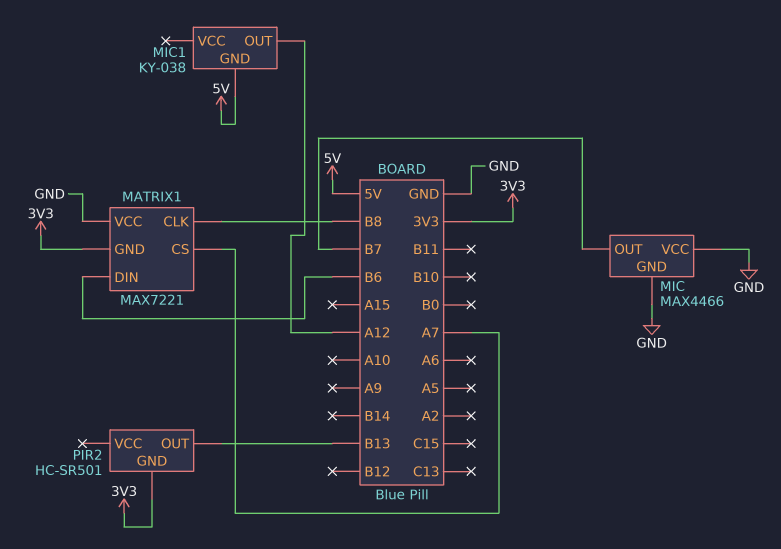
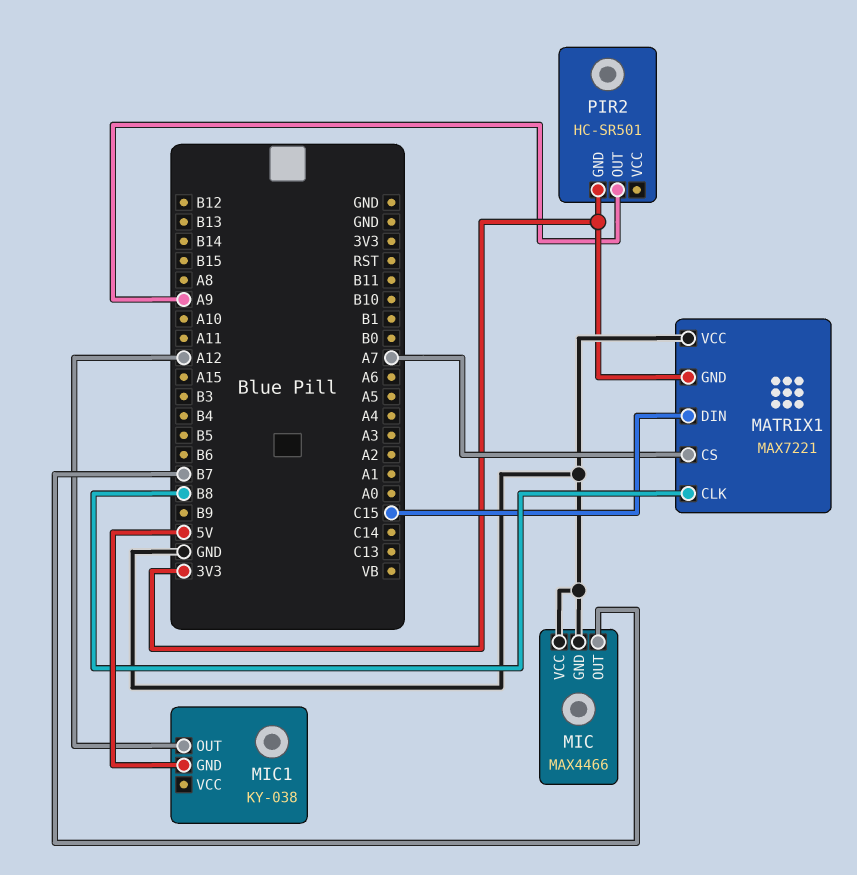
MATRIX1 pin DIN: B6 -> C15
PIR2 pin OUT: B13 -> A9

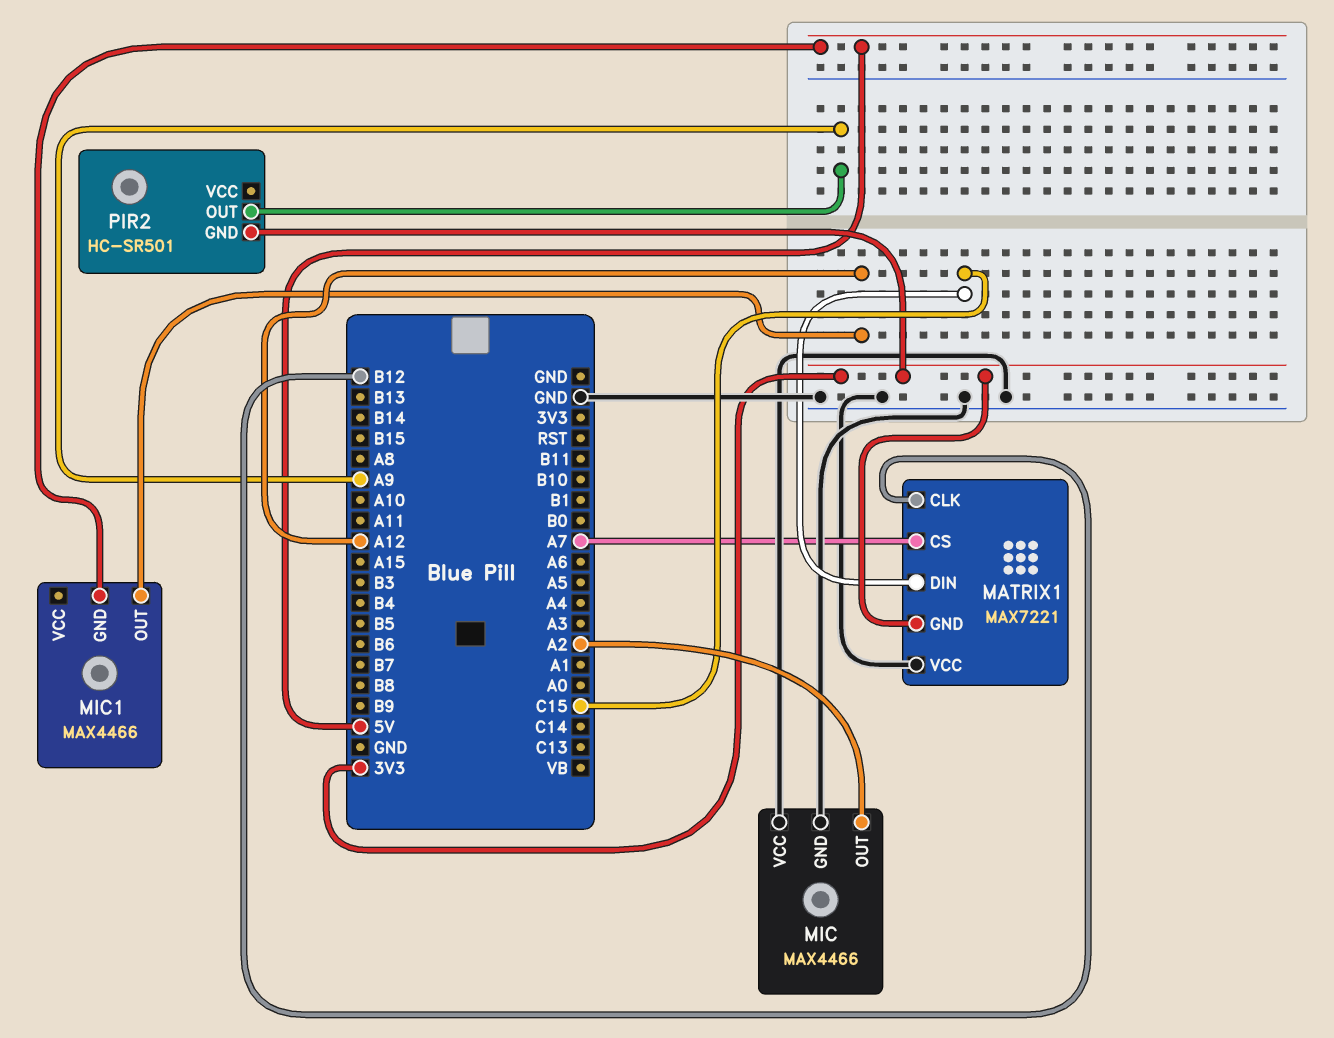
MATRIX1 pin CLK: B8 -> B12
MIC pin OUT: B7 -> A2
MIC1: KY-038 -> MAX4466

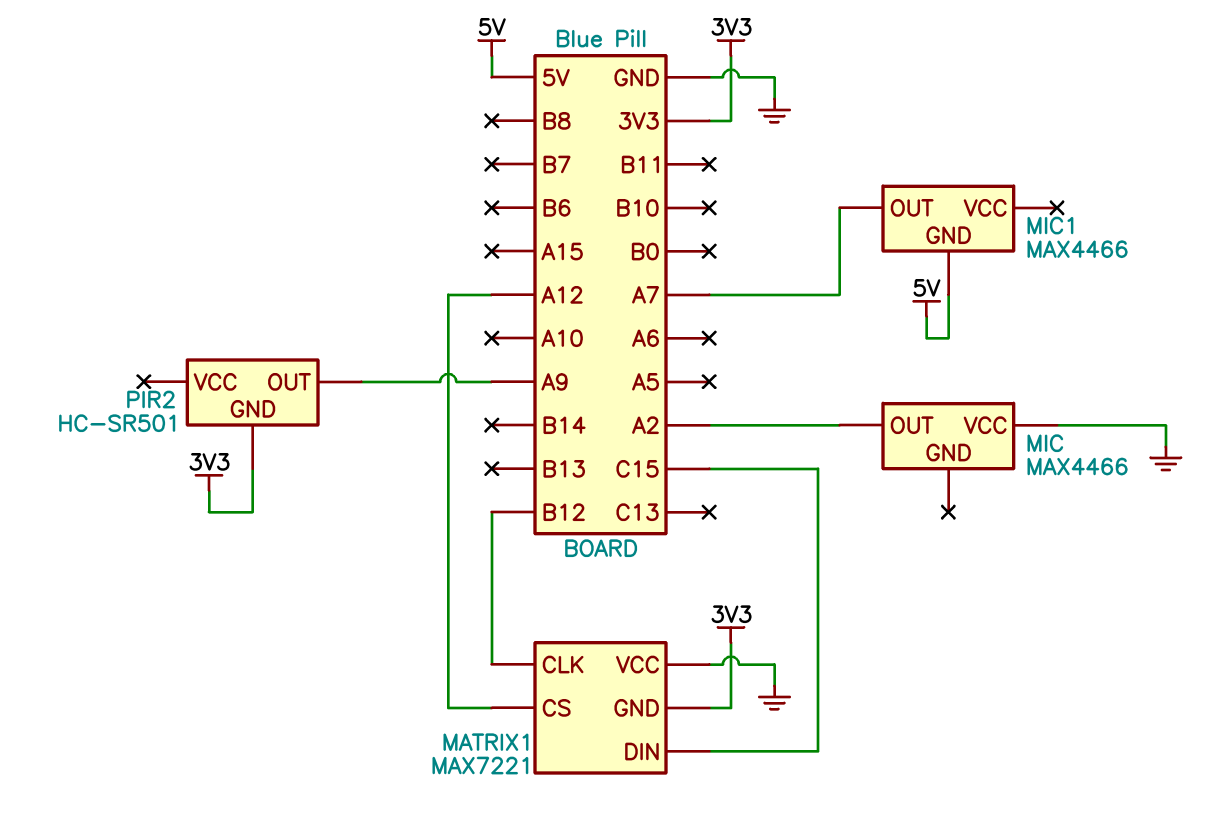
MATRIX1 pin CS: A7 -> A12
MIC pin GND: GND -> none
MIC1 pin OUT: A12 -> A7

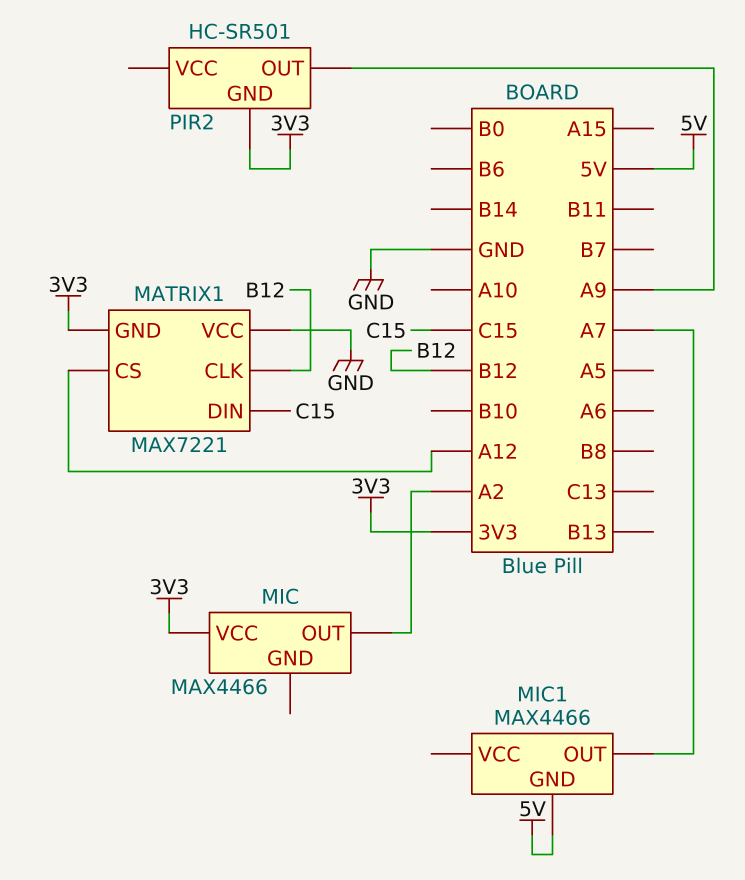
MIC pin VCC: GND -> 3V3

